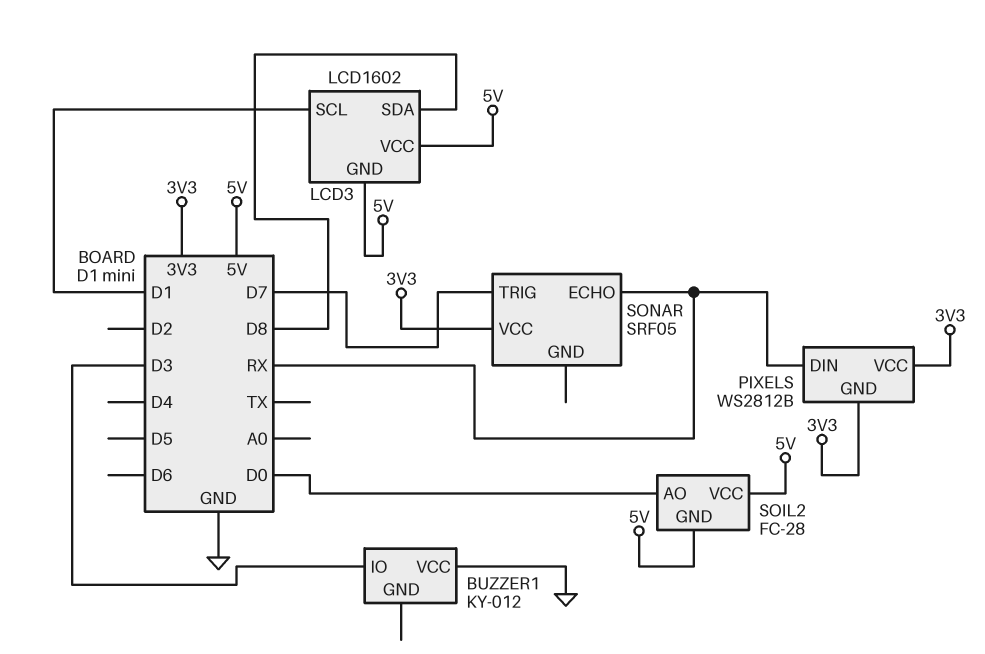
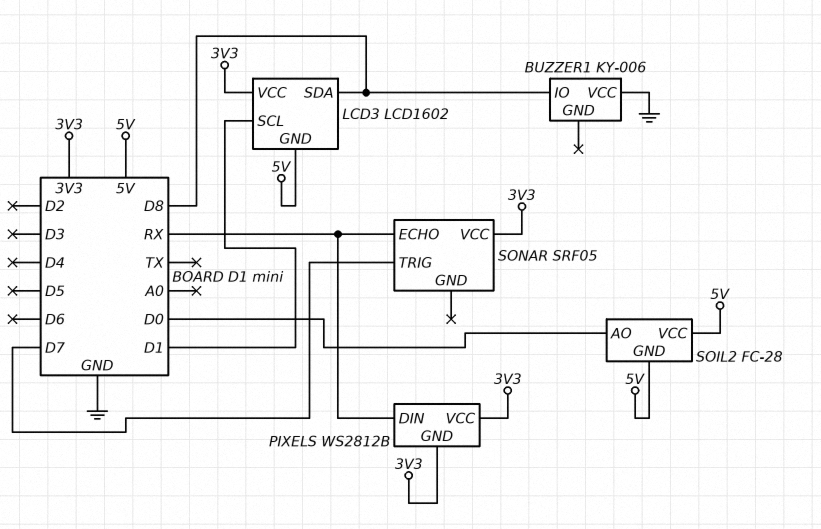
BUZZER1: KY-012 -> KY-006
BUZZER1 pin IO: D3 -> D8
LCD3 pin VCC: 5V -> 3V3

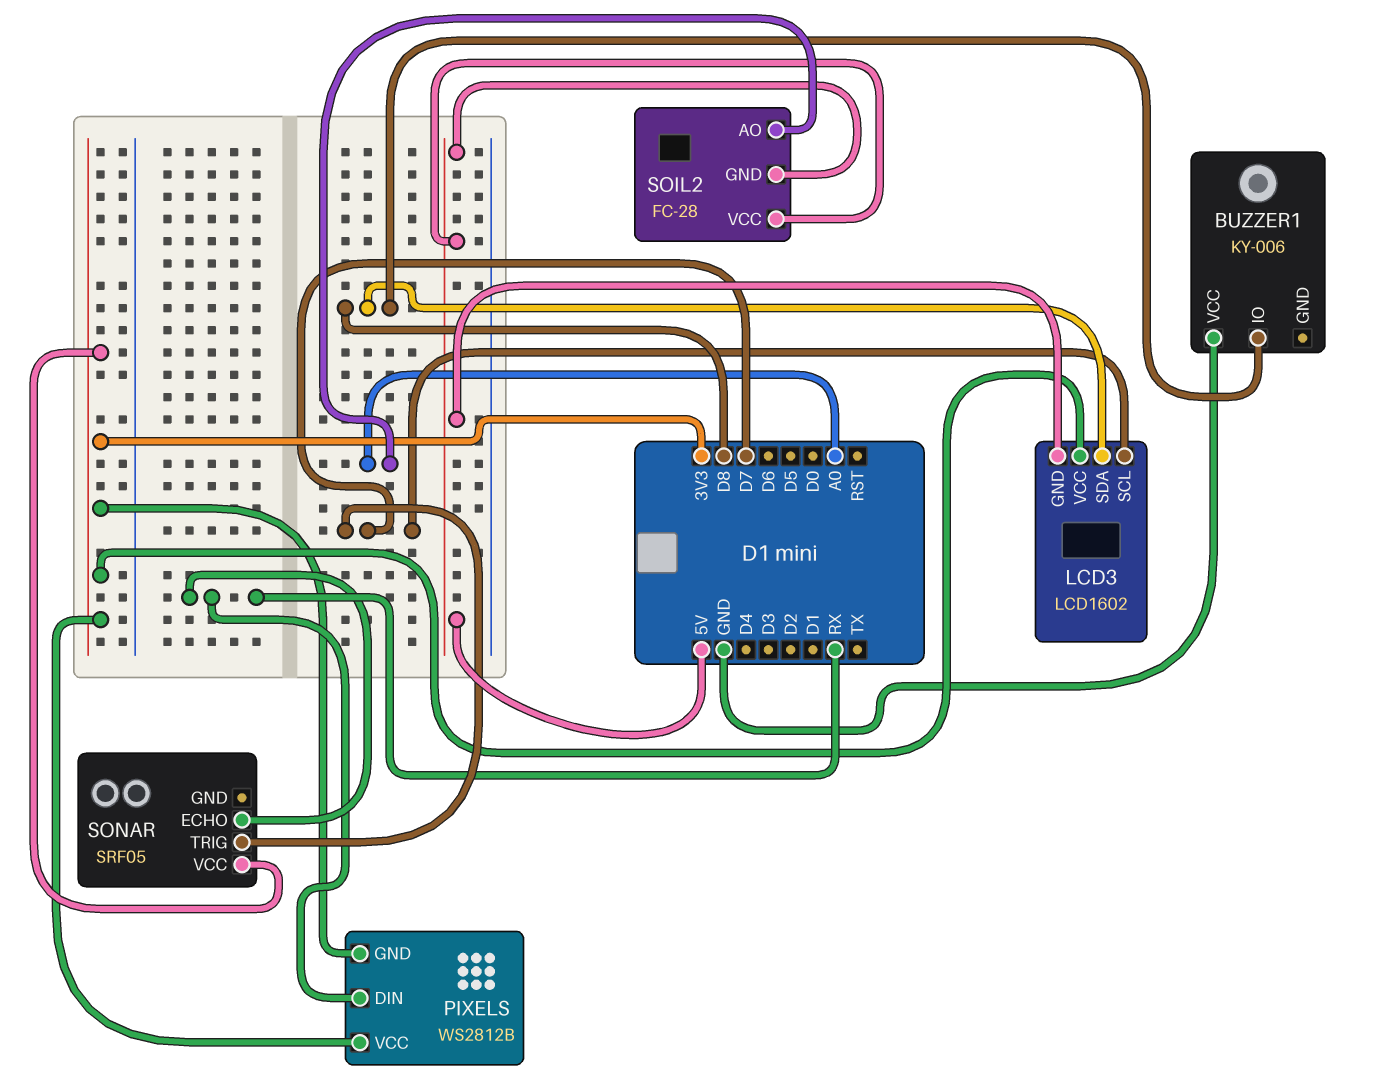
LCD3 pin SCL: D1 -> D7
SOIL2 pin AO: D0 -> A0

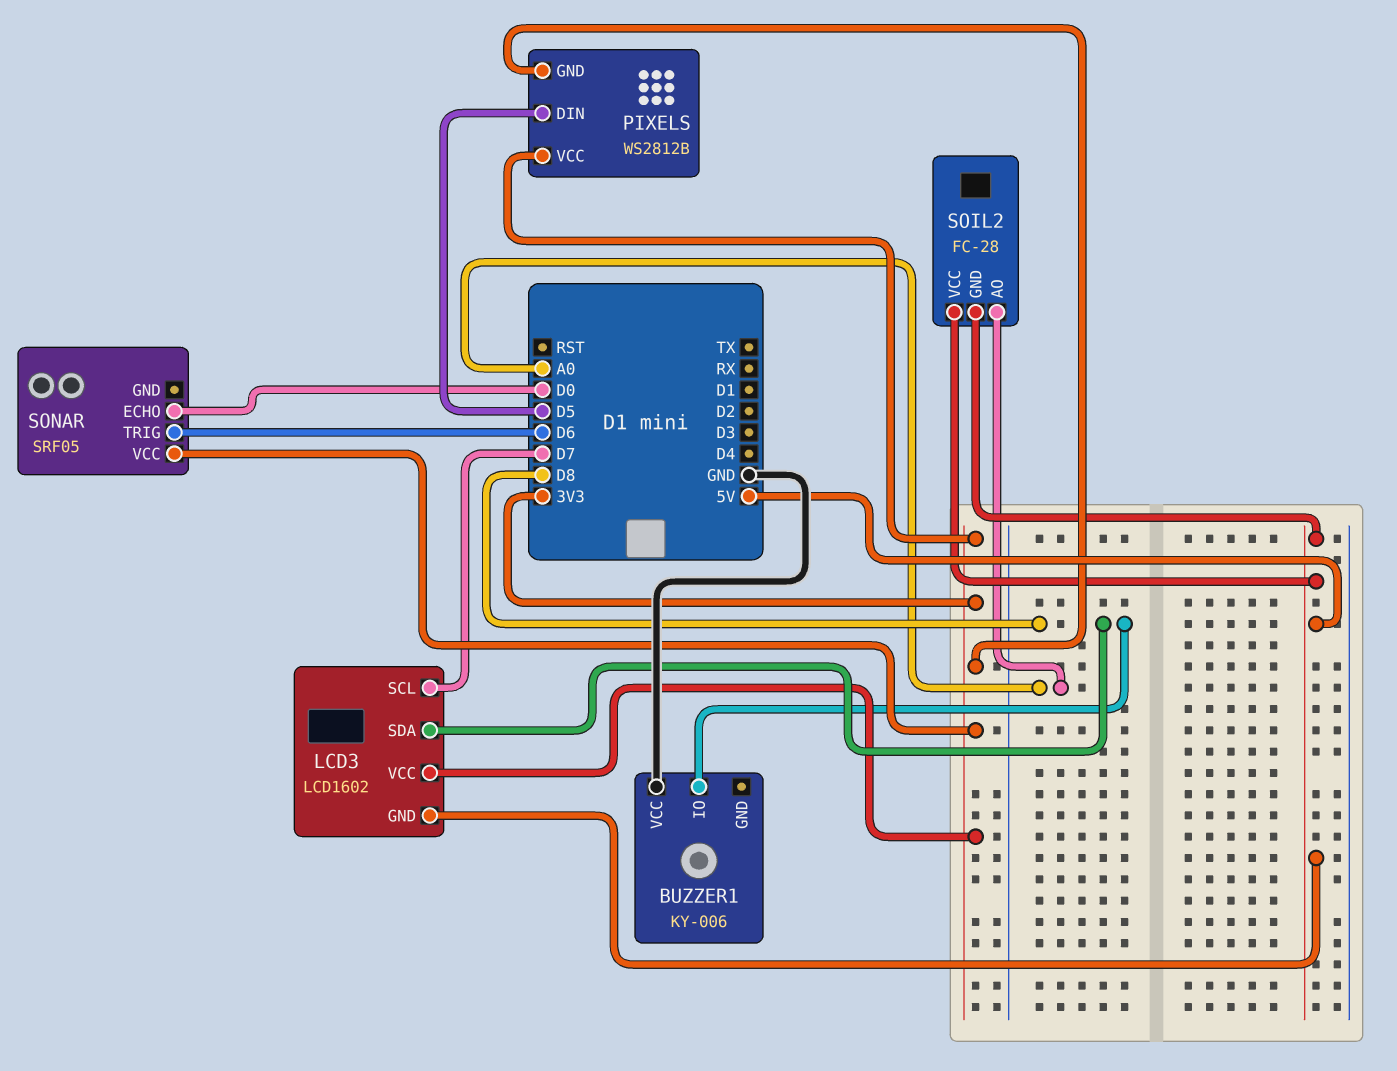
PIXELS pin DIN: RX -> D5
SONAR pin ECHO: RX -> D0
SONAR pin TRIG: D7 -> D6

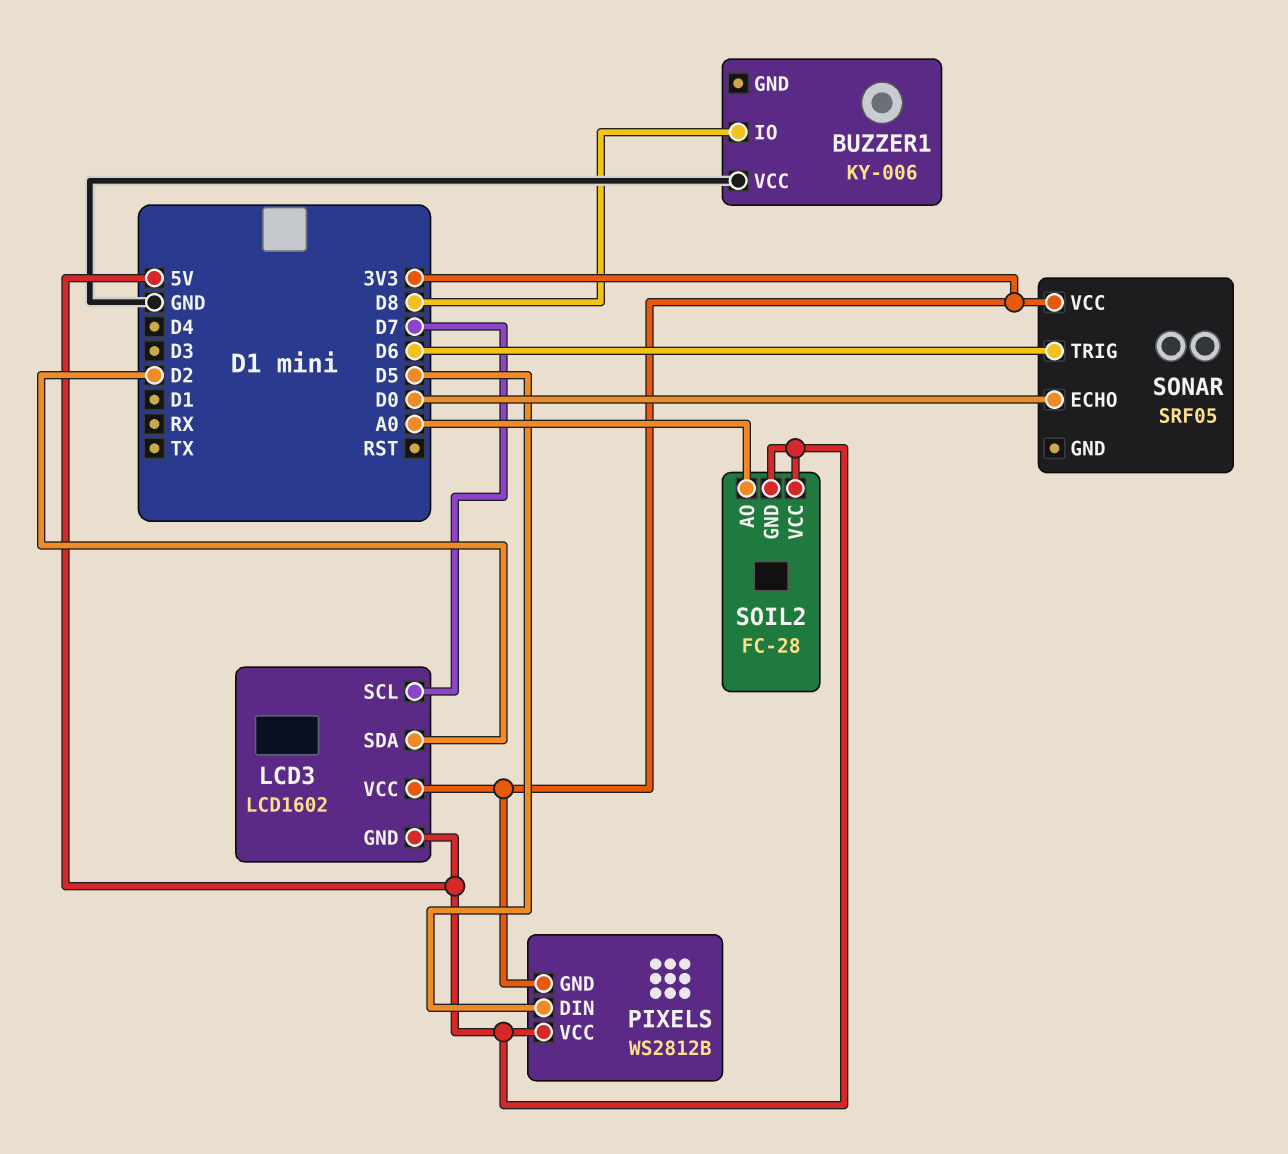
LCD3 pin SDA: D8 -> D2
PIXELS pin VCC: 3V3 -> 5V

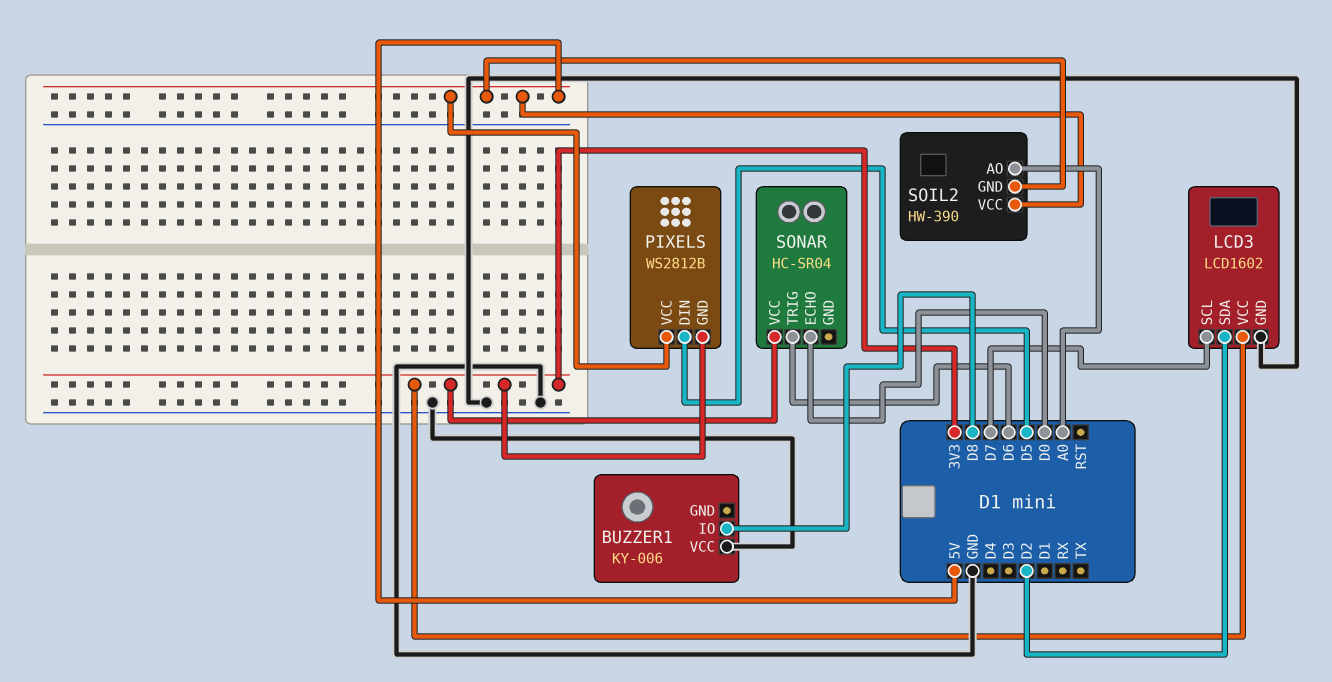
LCD3 pin GND: 5V -> GND
SOIL2: FC-28 -> HW-390
SONAR: SRF05 -> HC-SR04

